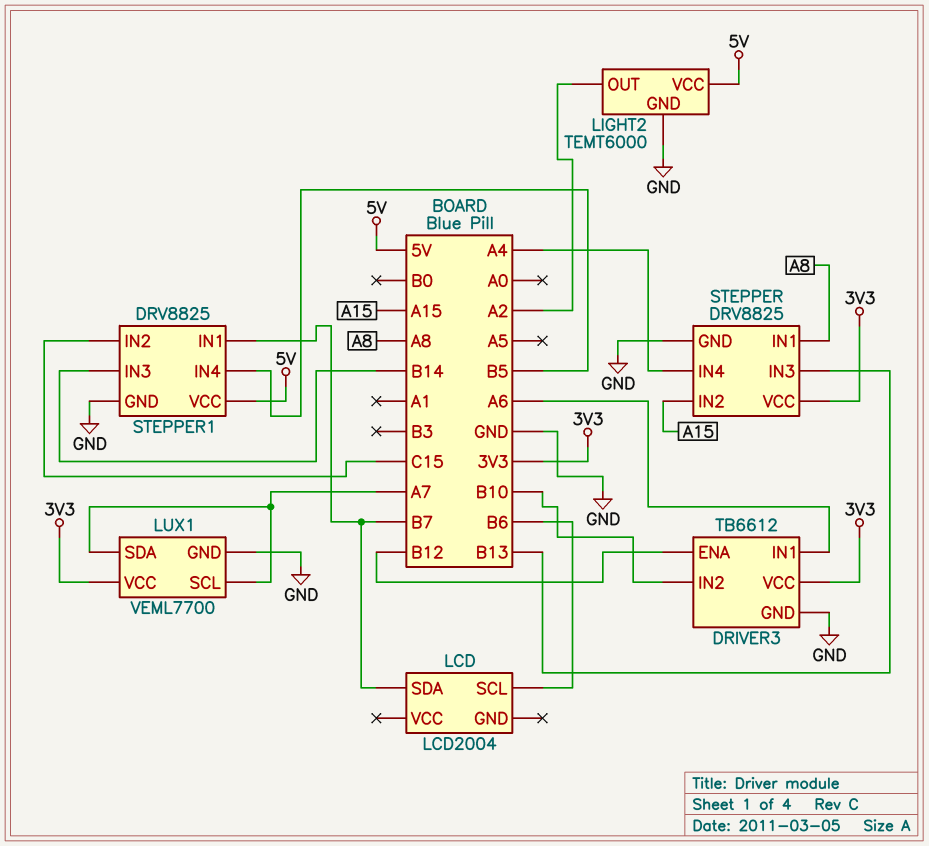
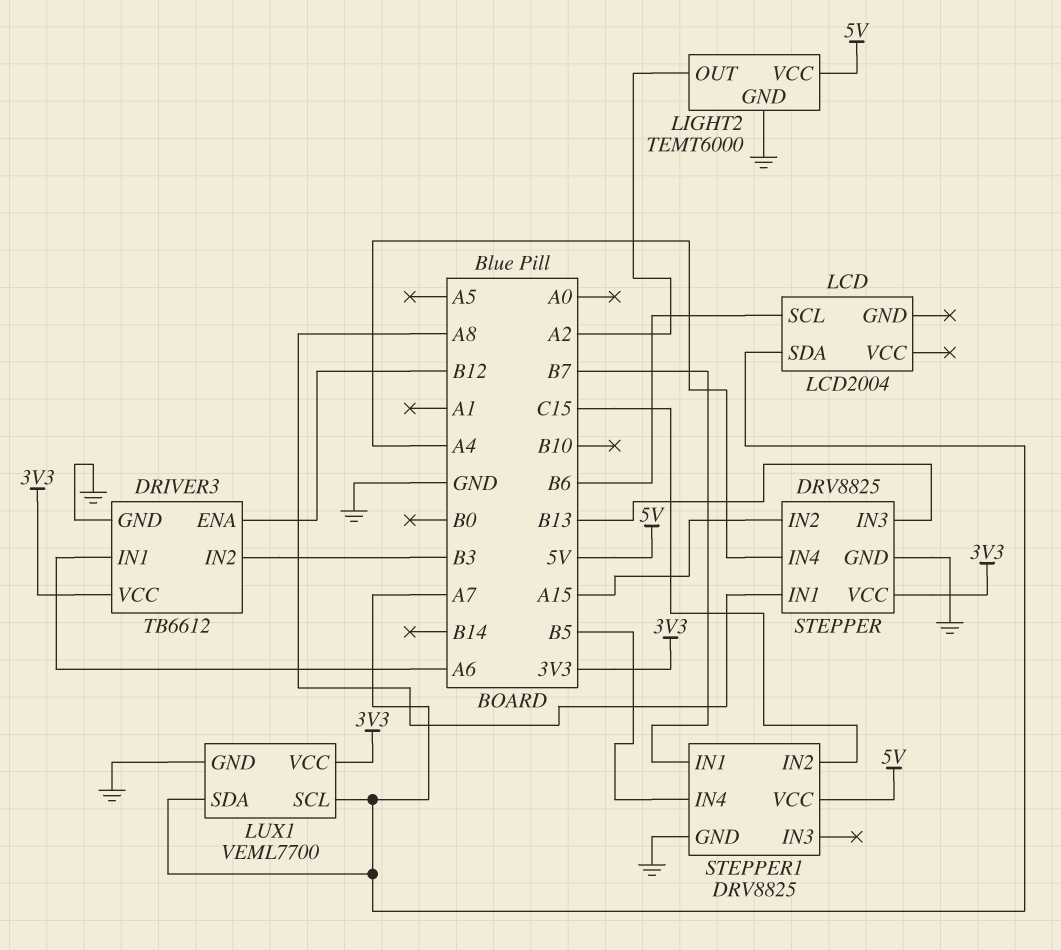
DRIVER3 pin IN2: B10 -> B3
LCD pin SDA: B7 -> A7
STEPPER1 pin IN3: B14 -> none

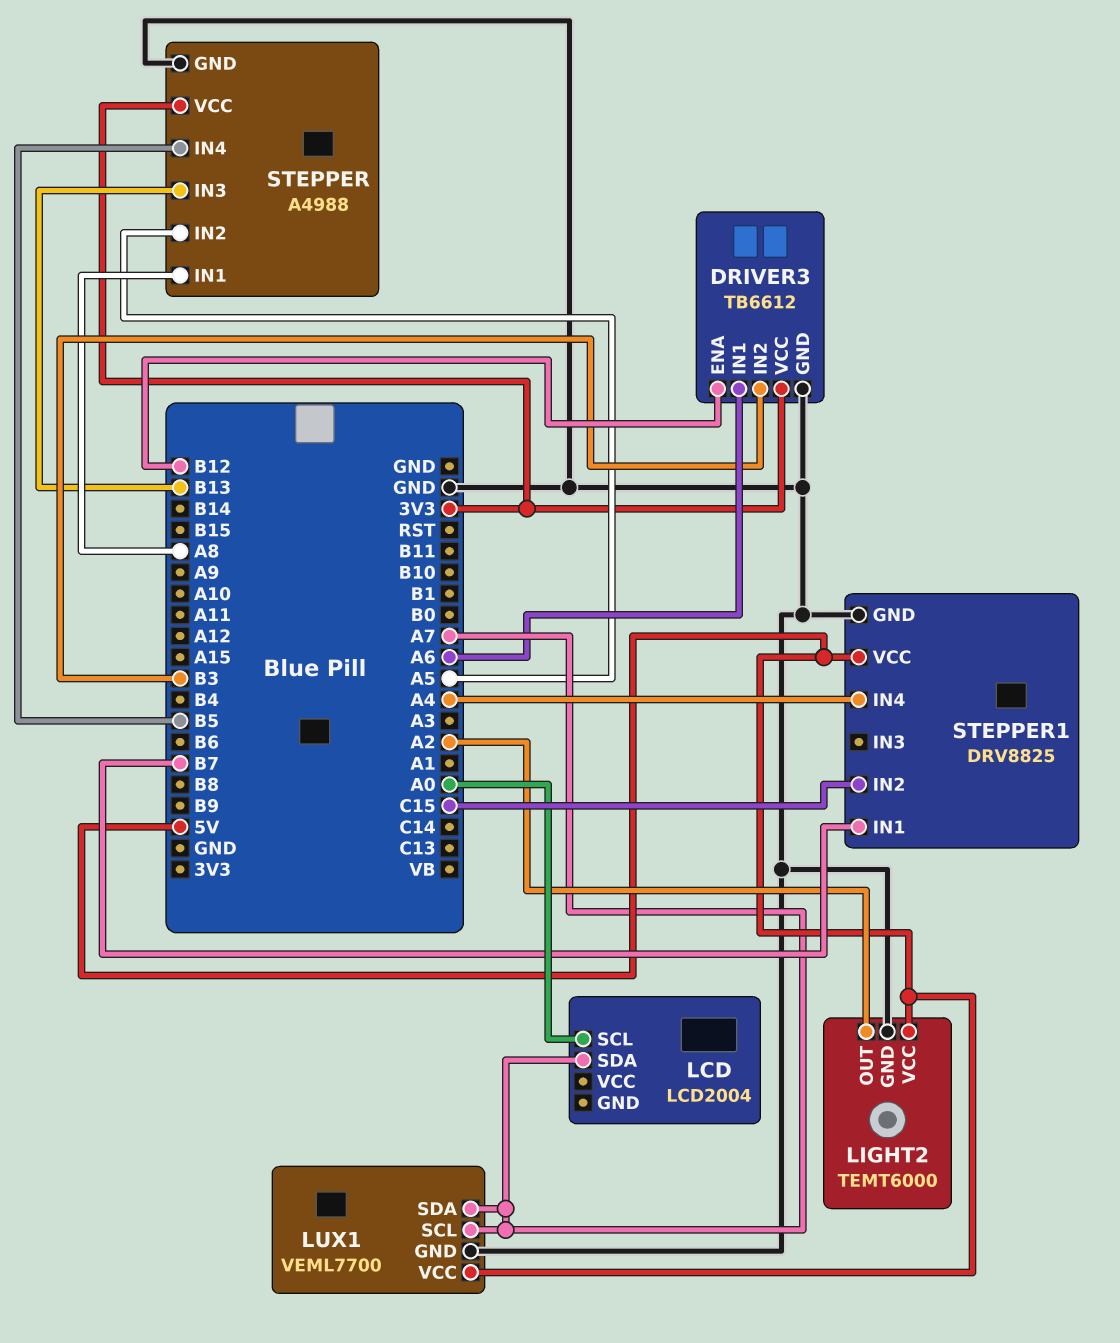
LCD pin SCL: B6 -> A0
LUX1 pin VCC: 3V3 -> 5V
STEPPER: DRV8825 -> A4988
STEPPER pin IN2: A15 -> A5
STEPPER pin IN4: A4 -> B5
STEPPER1 pin IN4: B5 -> A4

